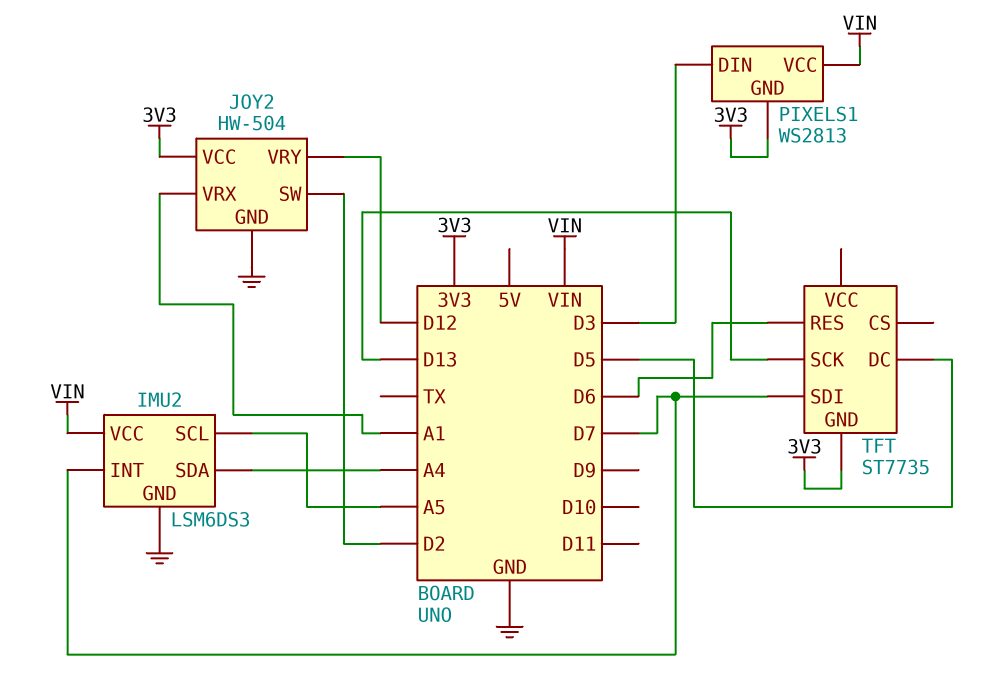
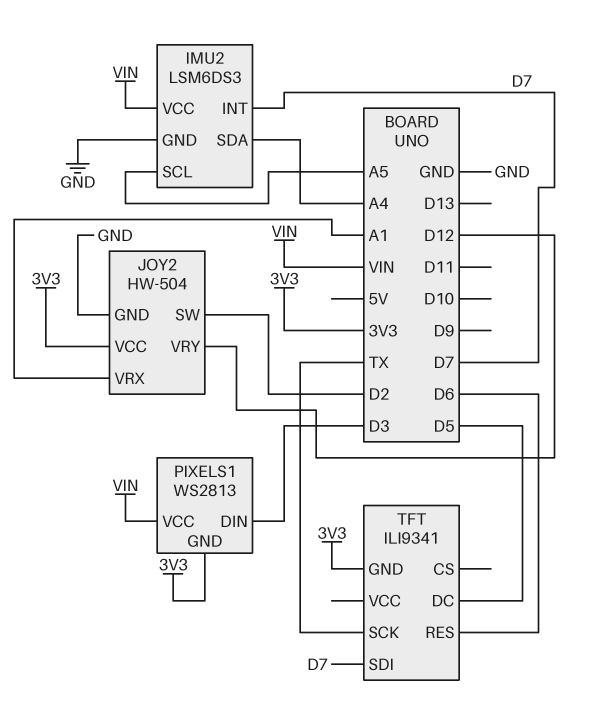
TFT: ST7735 -> ILI9341
TFT pin SCK: D13 -> TX

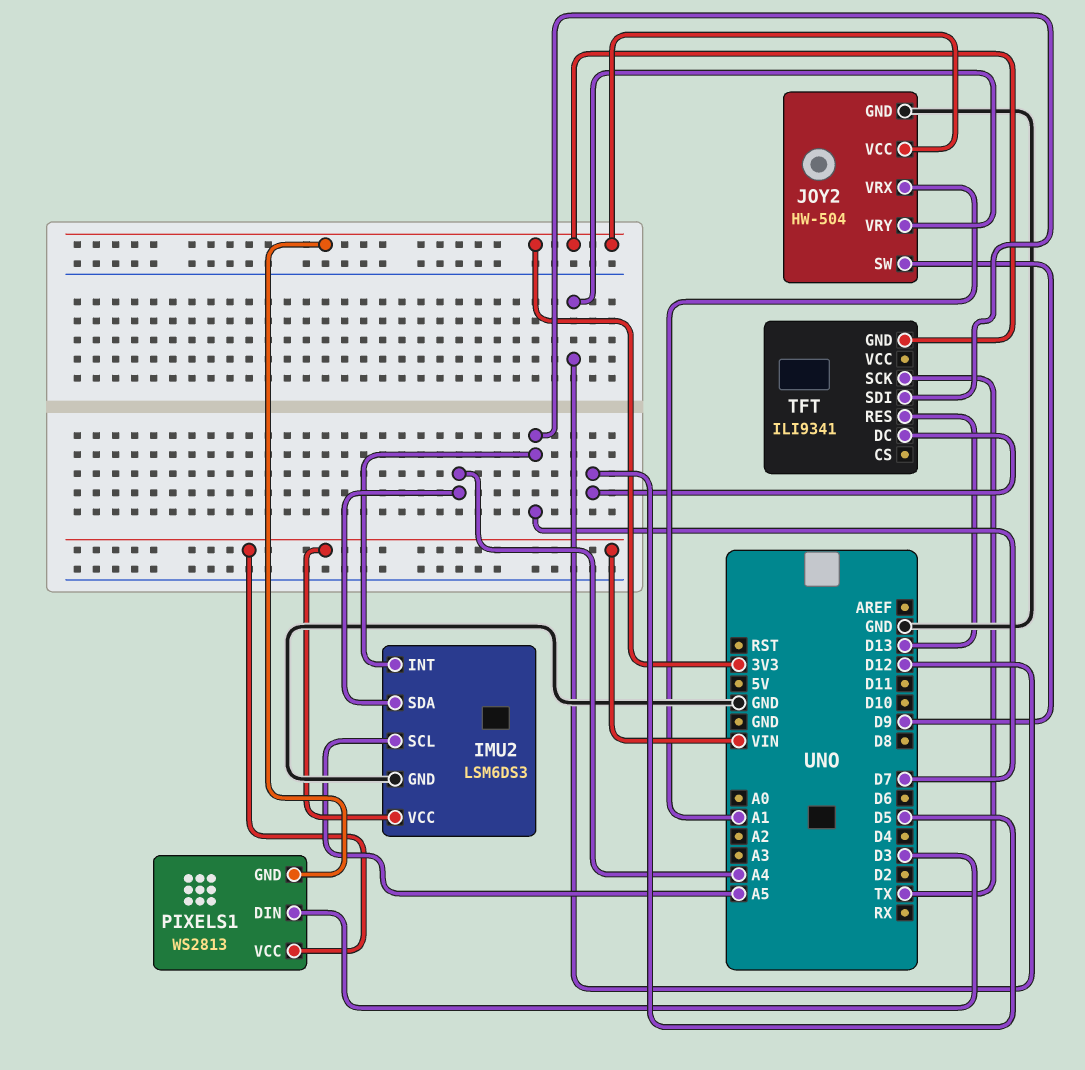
JOY2 pin SW: D2 -> D9
TFT pin RES: D6 -> D13

